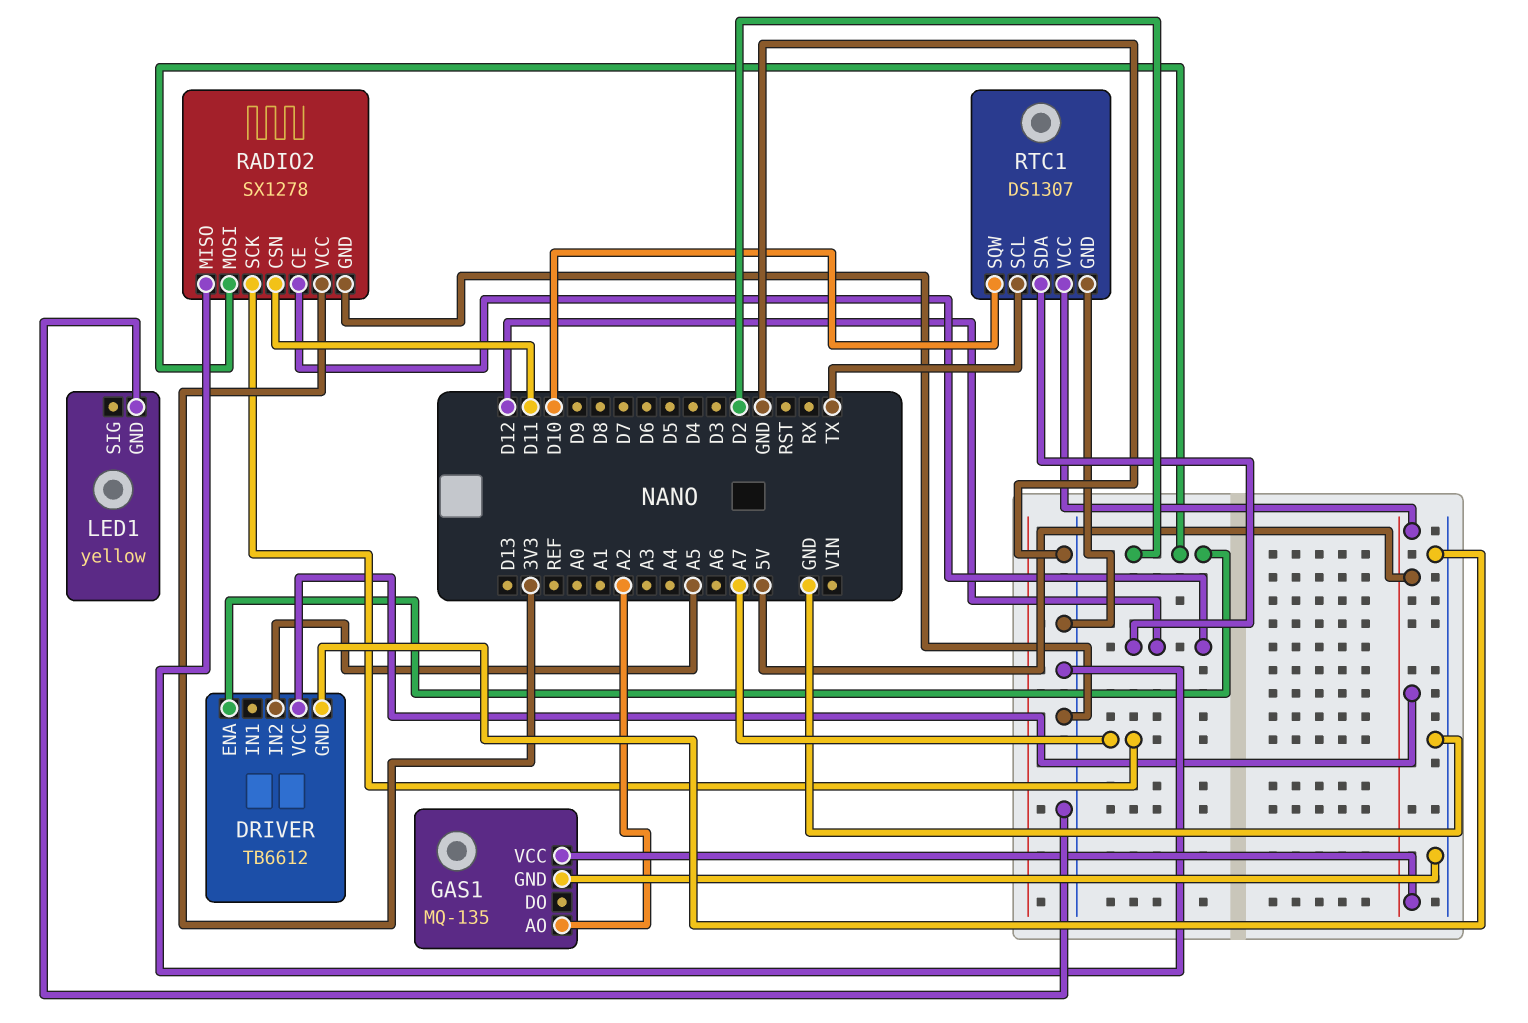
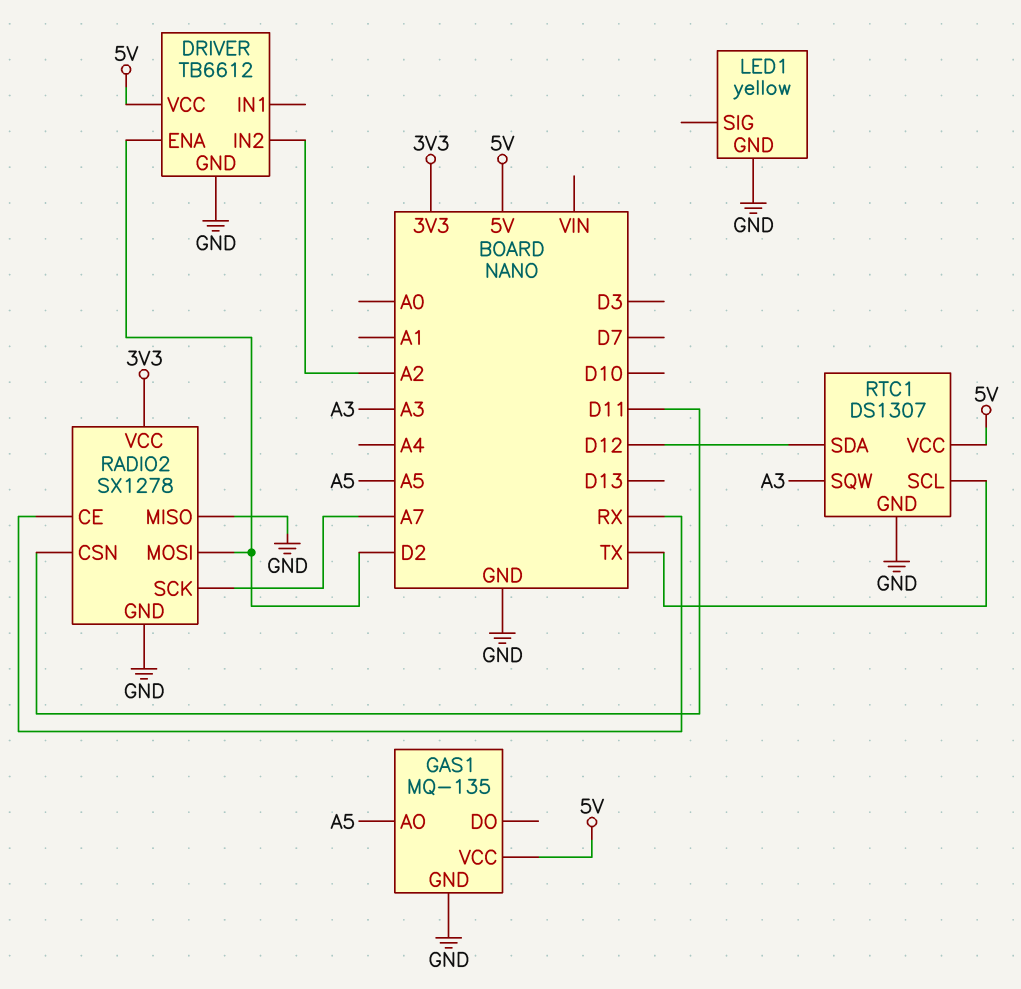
DRIVER pin IN2: A5 -> A2
GAS1 pin AO: A2 -> A5
RADIO2 pin CE: D12 -> RX
RTC1 pin SQW: D10 -> A3

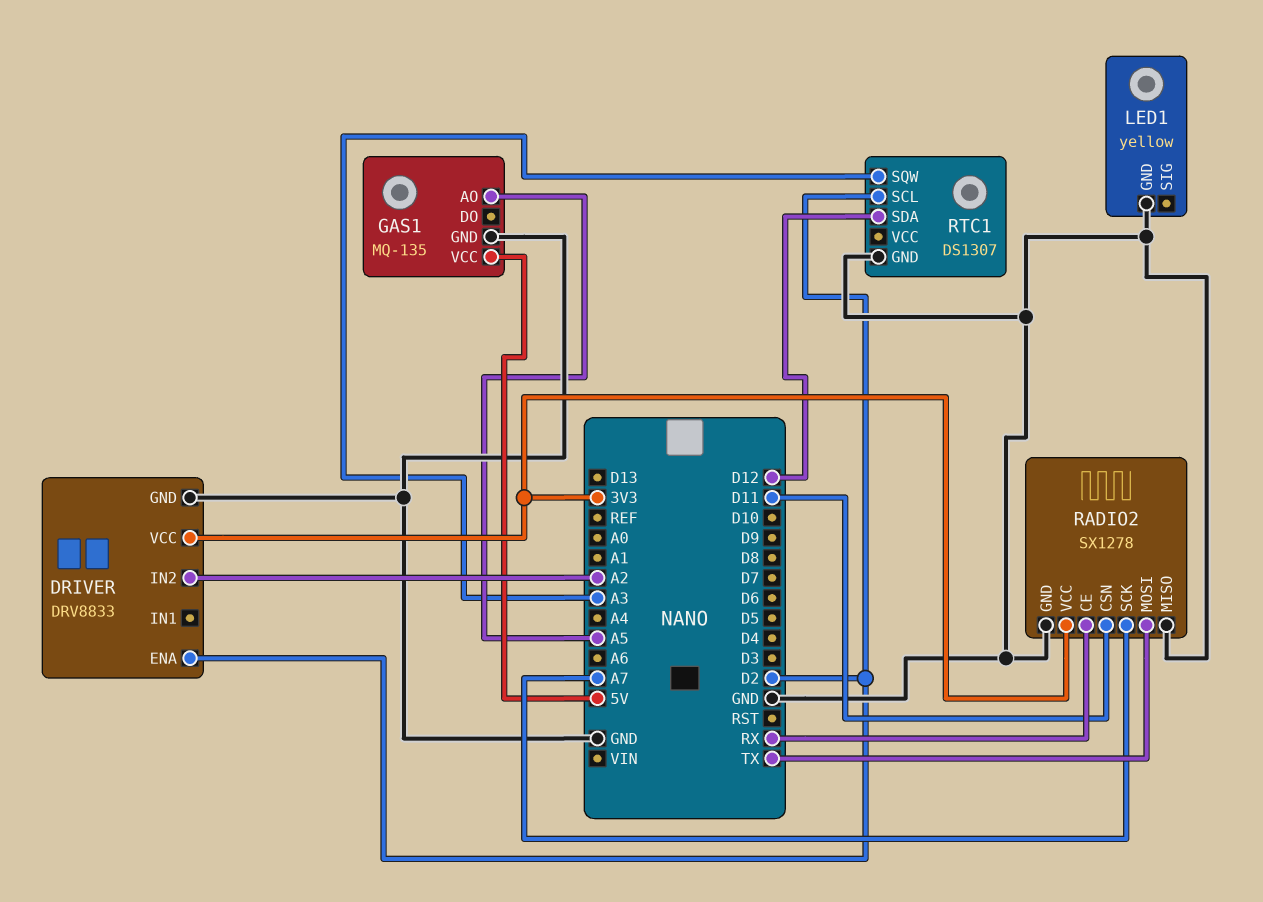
DRIVER: TB6612 -> DRV8833
DRIVER pin VCC: 5V -> 3V3
RADIO2 pin MOSI: D2 -> TX
RTC1 pin SCL: TX -> D2
RTC1 pin VCC: 5V -> none

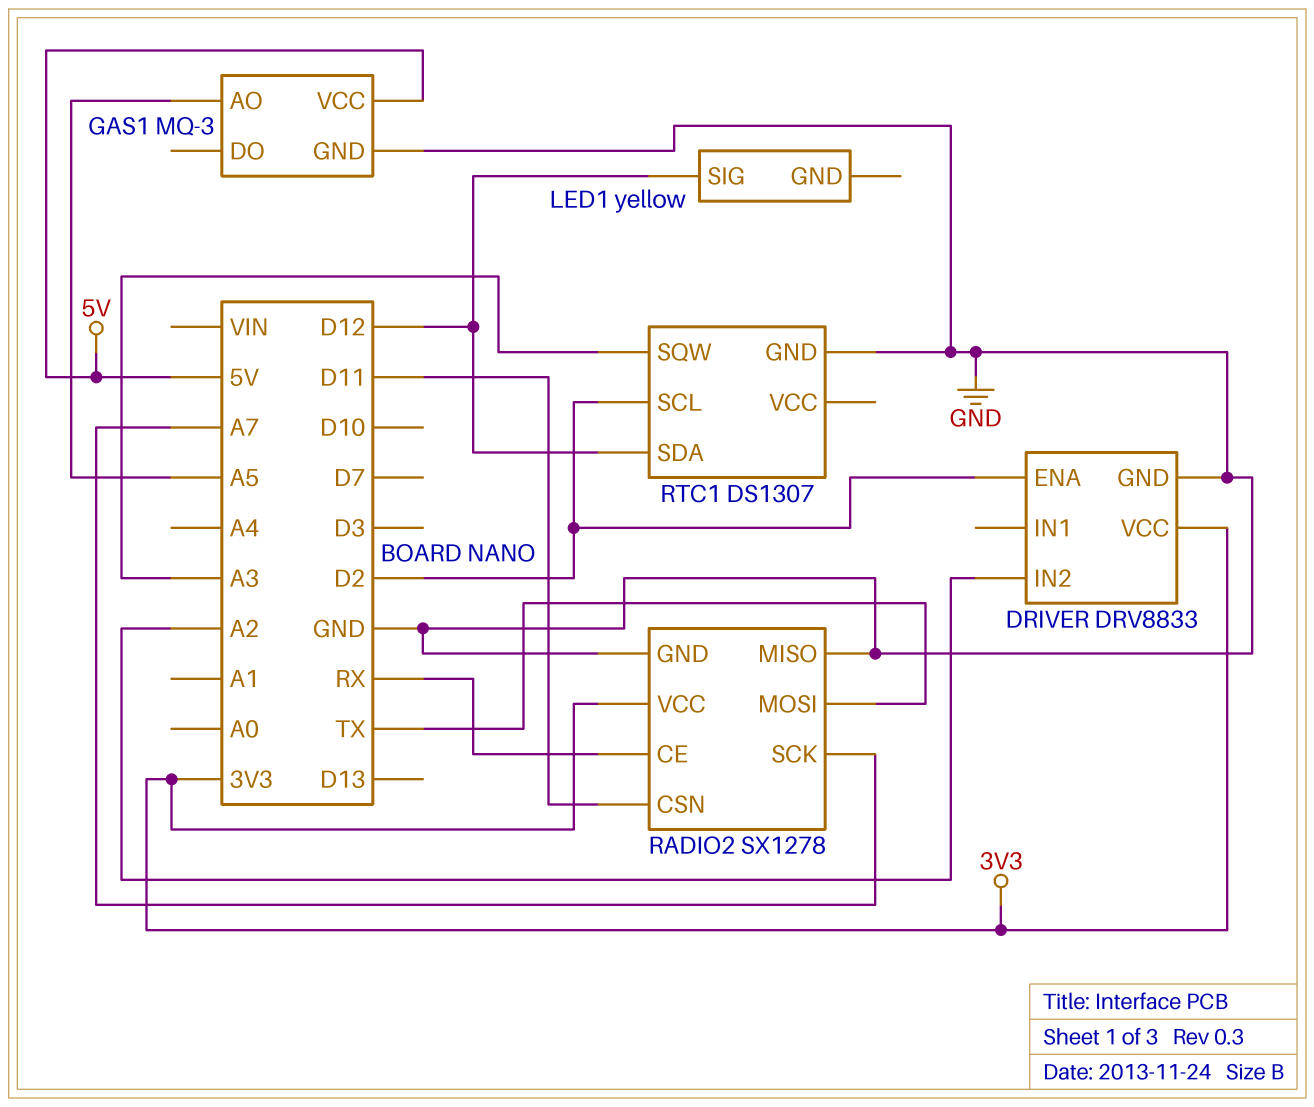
GAS1: MQ-135 -> MQ-3
LED1 pin GND: GND -> none
LED1 pin SIG: none -> D12

